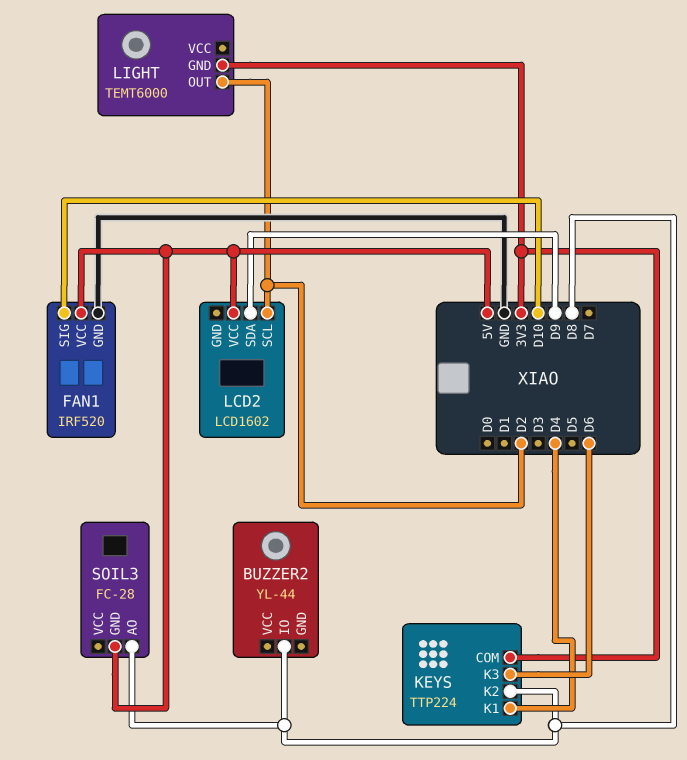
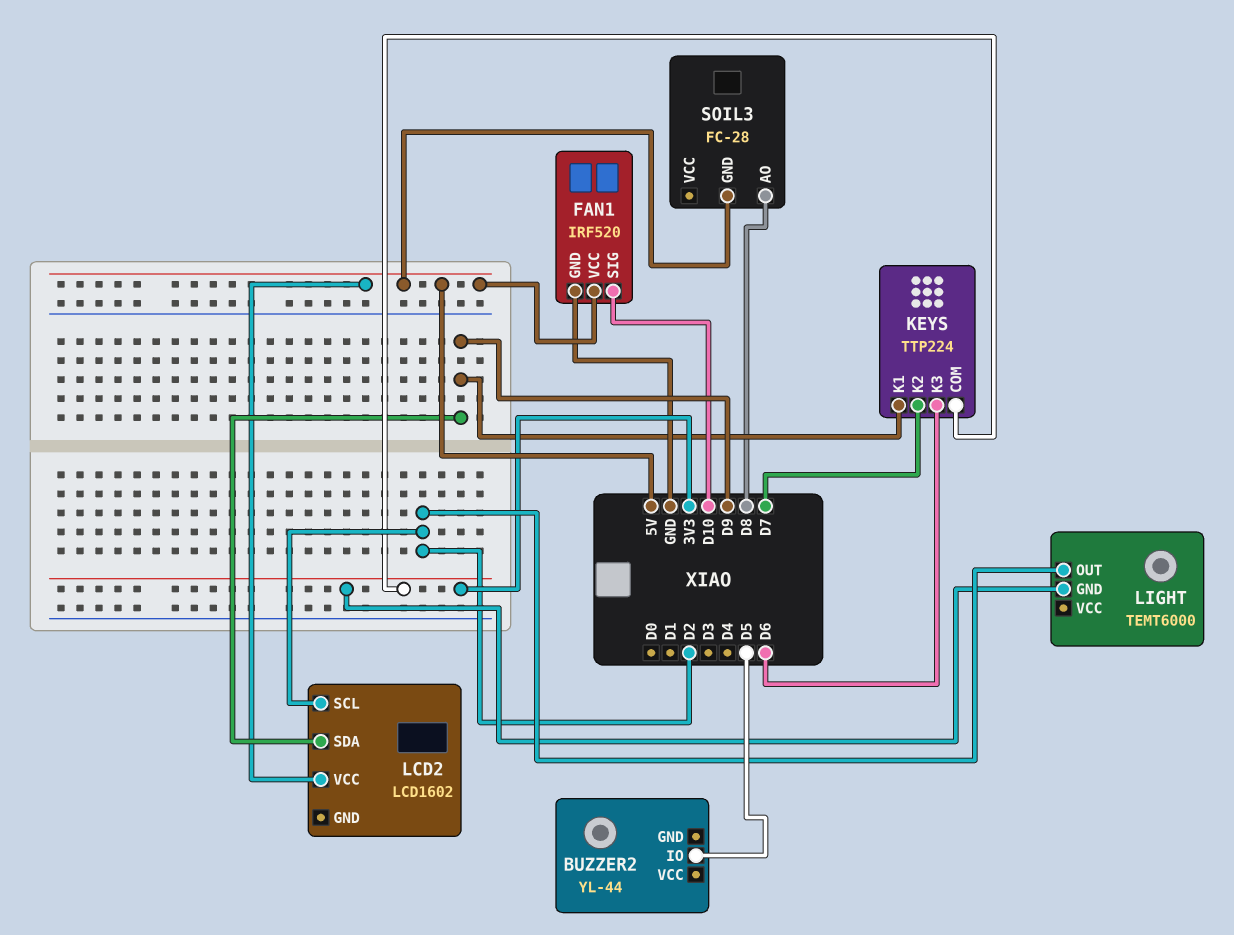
BUZZER2 pin IO: D8 -> D5
KEYS pin K1: D4 -> D9
KEYS pin K2: D8 -> D7

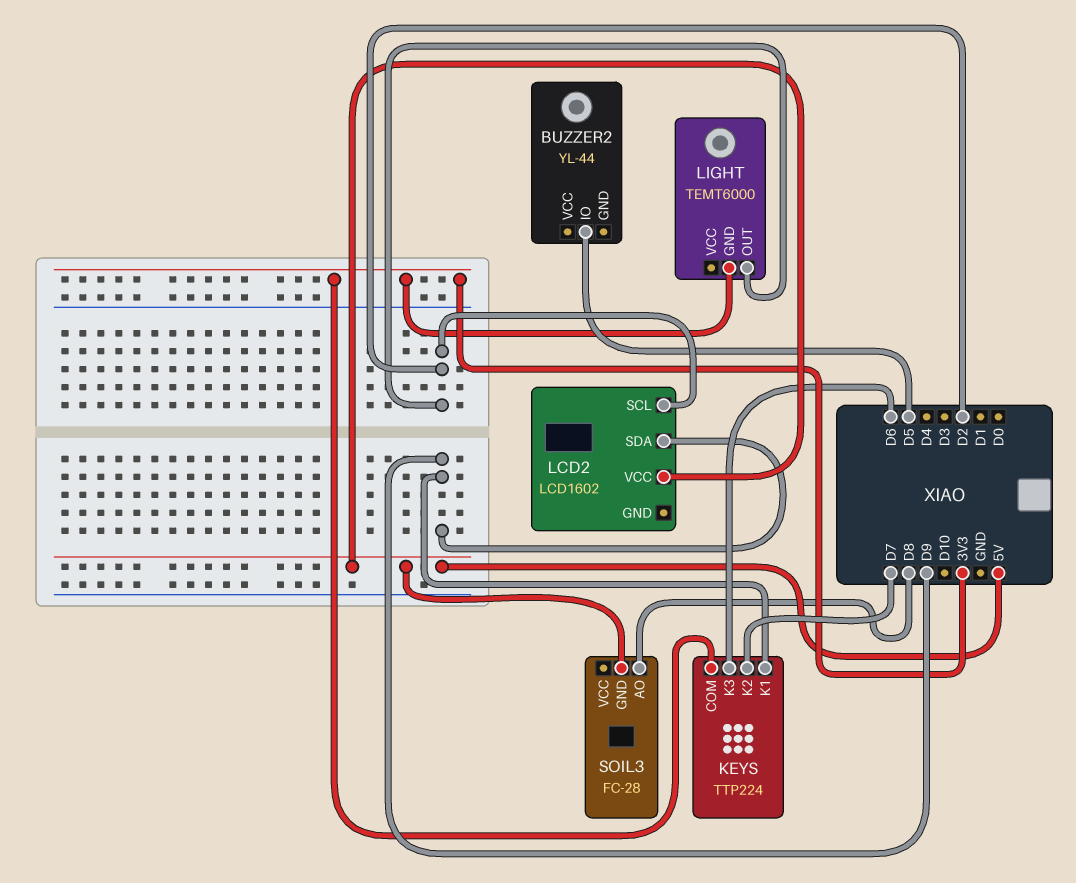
FAN1: IRF520 -> none
FAN1 pin GND: GND -> none
FAN1 pin SIG: D10 -> none
FAN1 pin VCC: 5V -> none

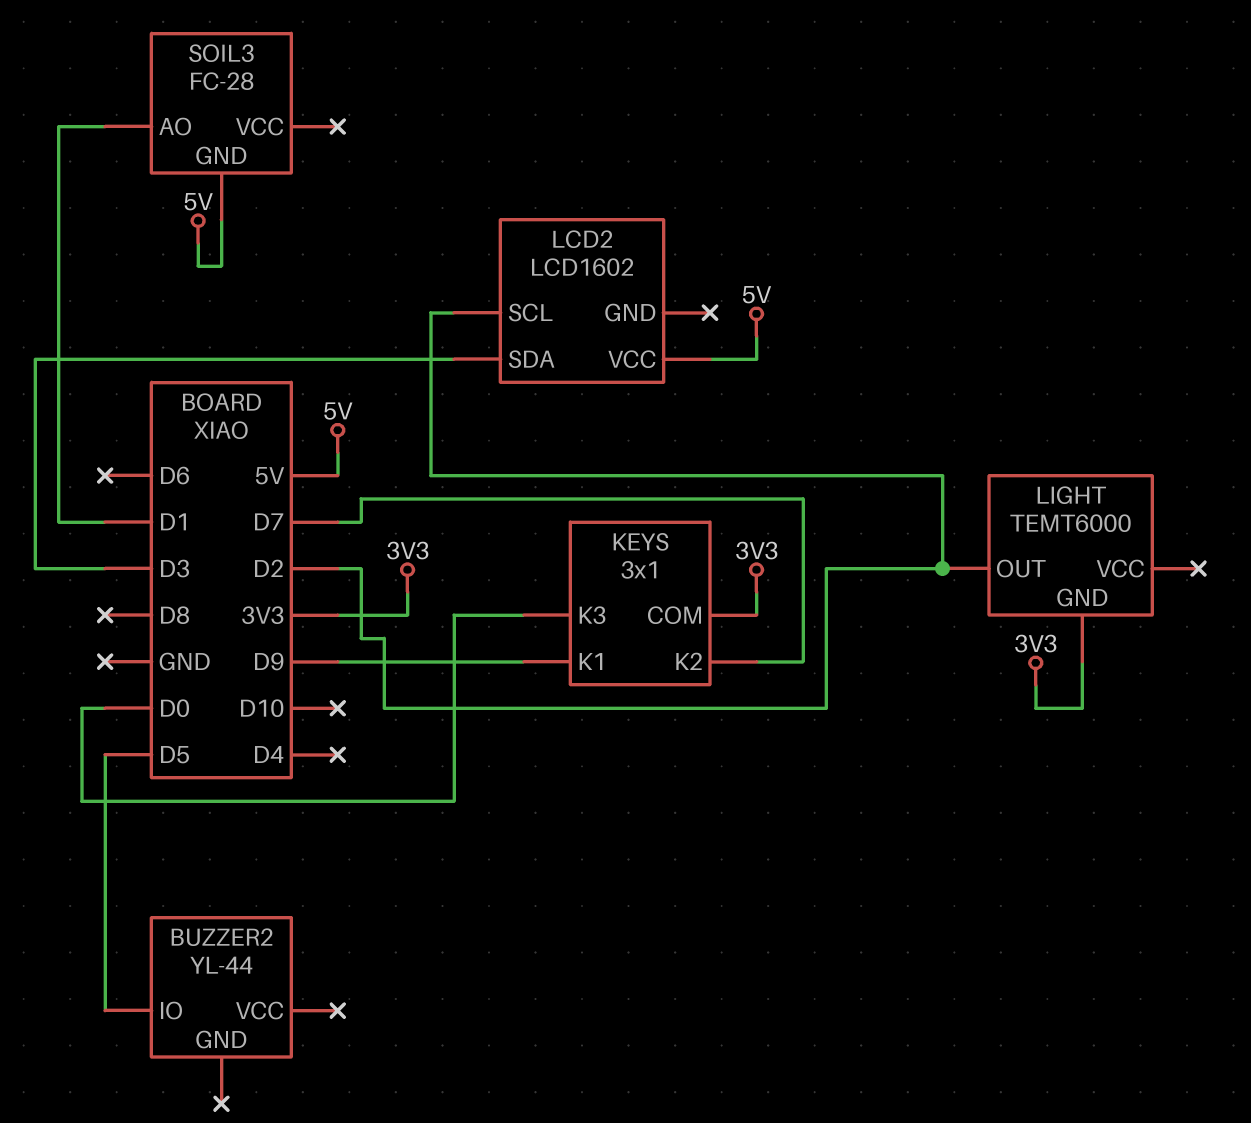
KEYS: TTP224 -> 3x1
KEYS pin K3: D6 -> D0
LCD2 pin SDA: D9 -> D3
SOIL3 pin AO: D8 -> D1

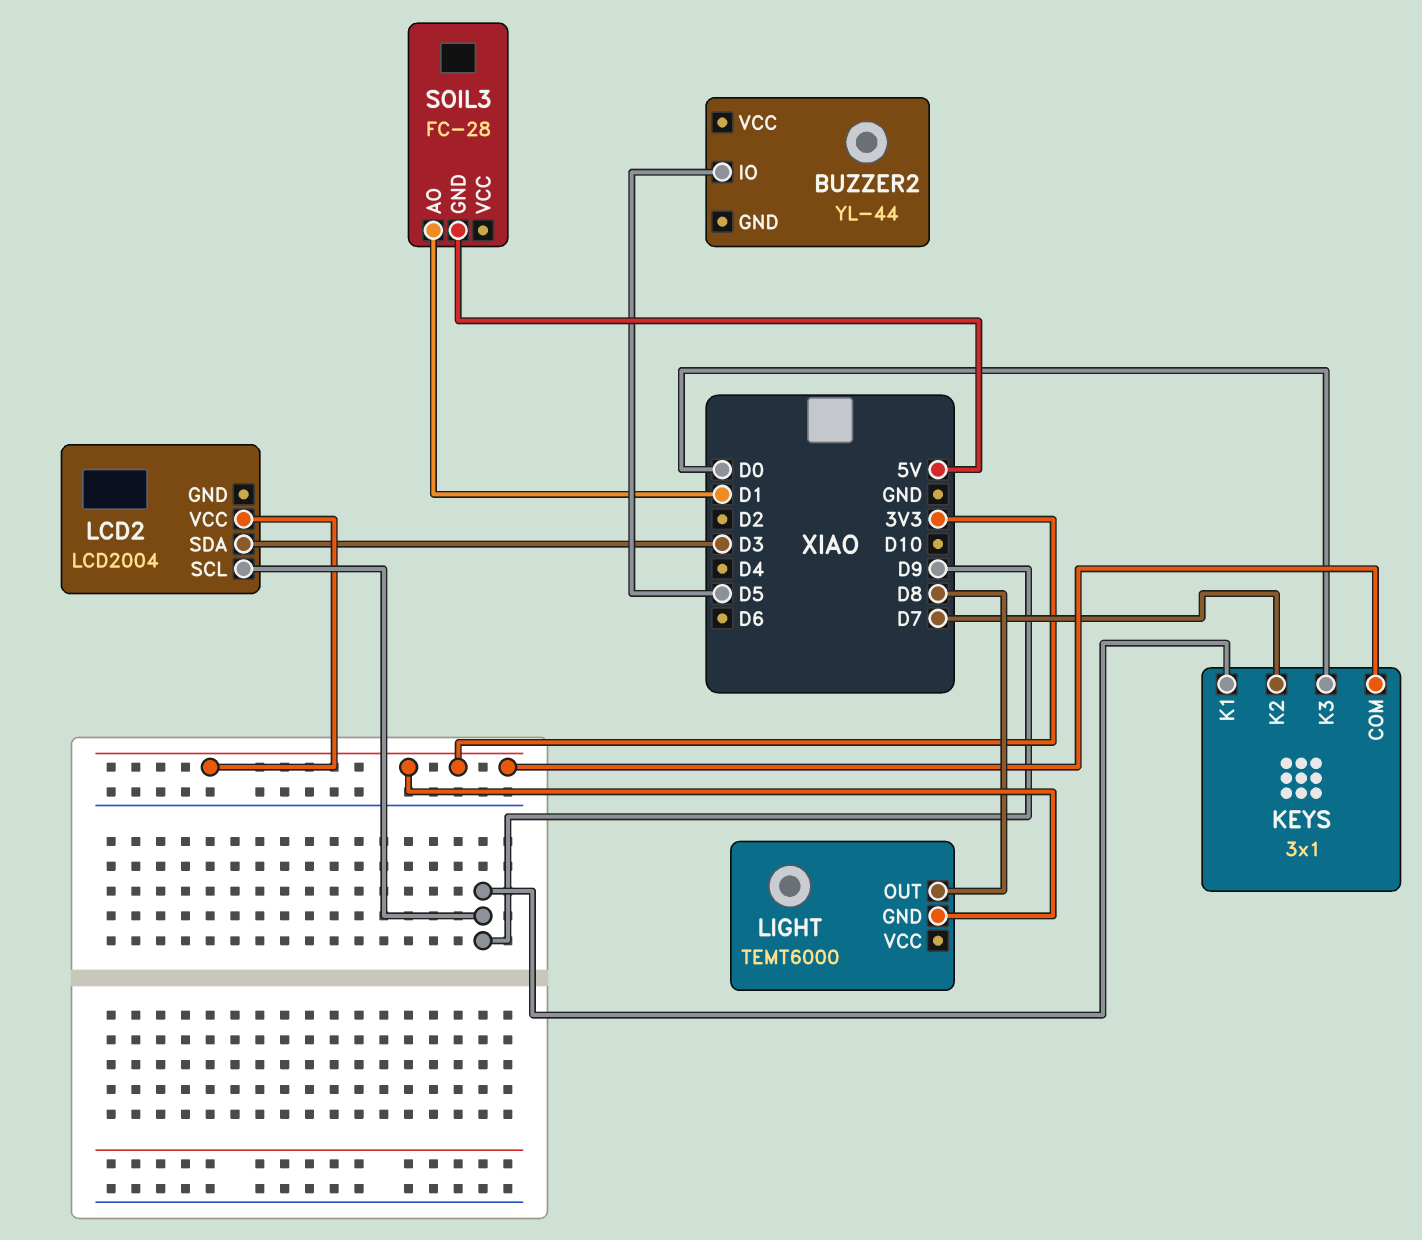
LCD2: LCD1602 -> LCD2004
LCD2 pin SCL: D2 -> D9
LCD2 pin VCC: 5V -> 3V3
LIGHT pin OUT: D2 -> D8

